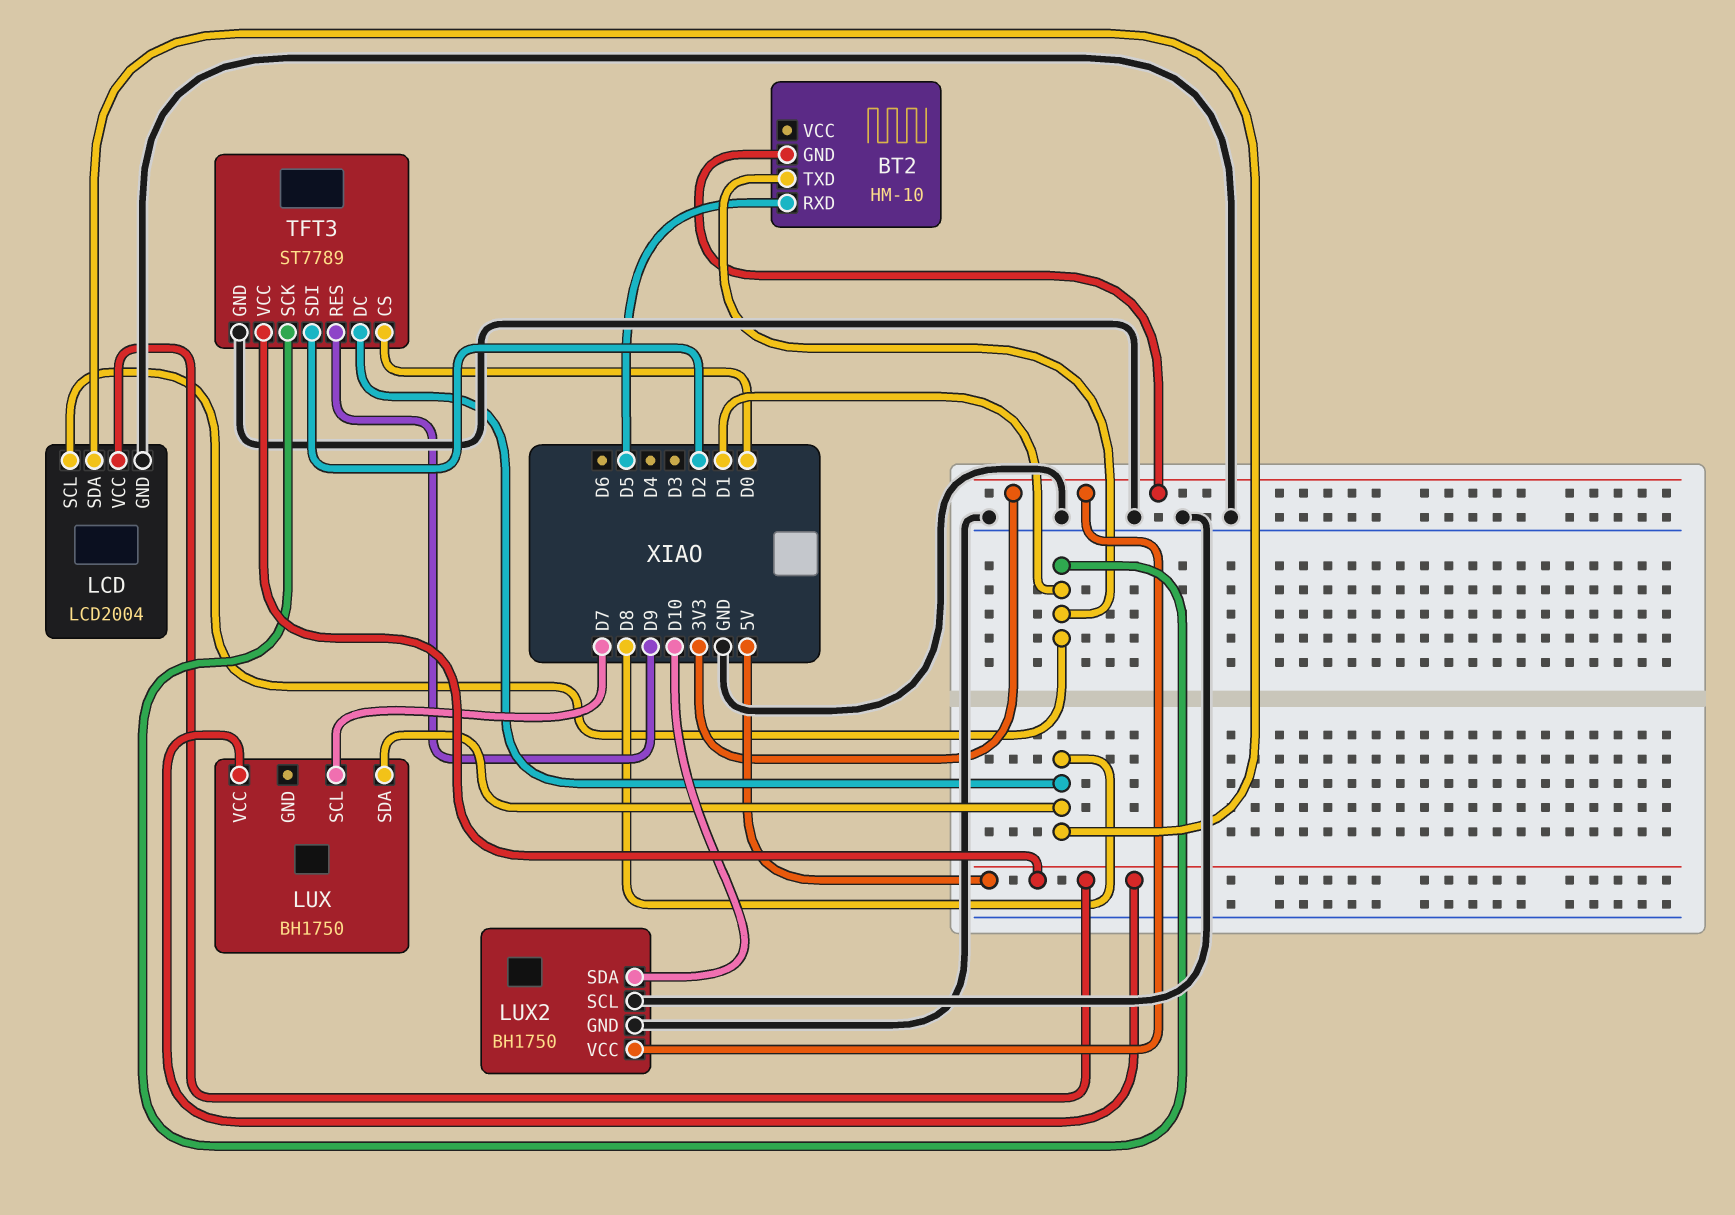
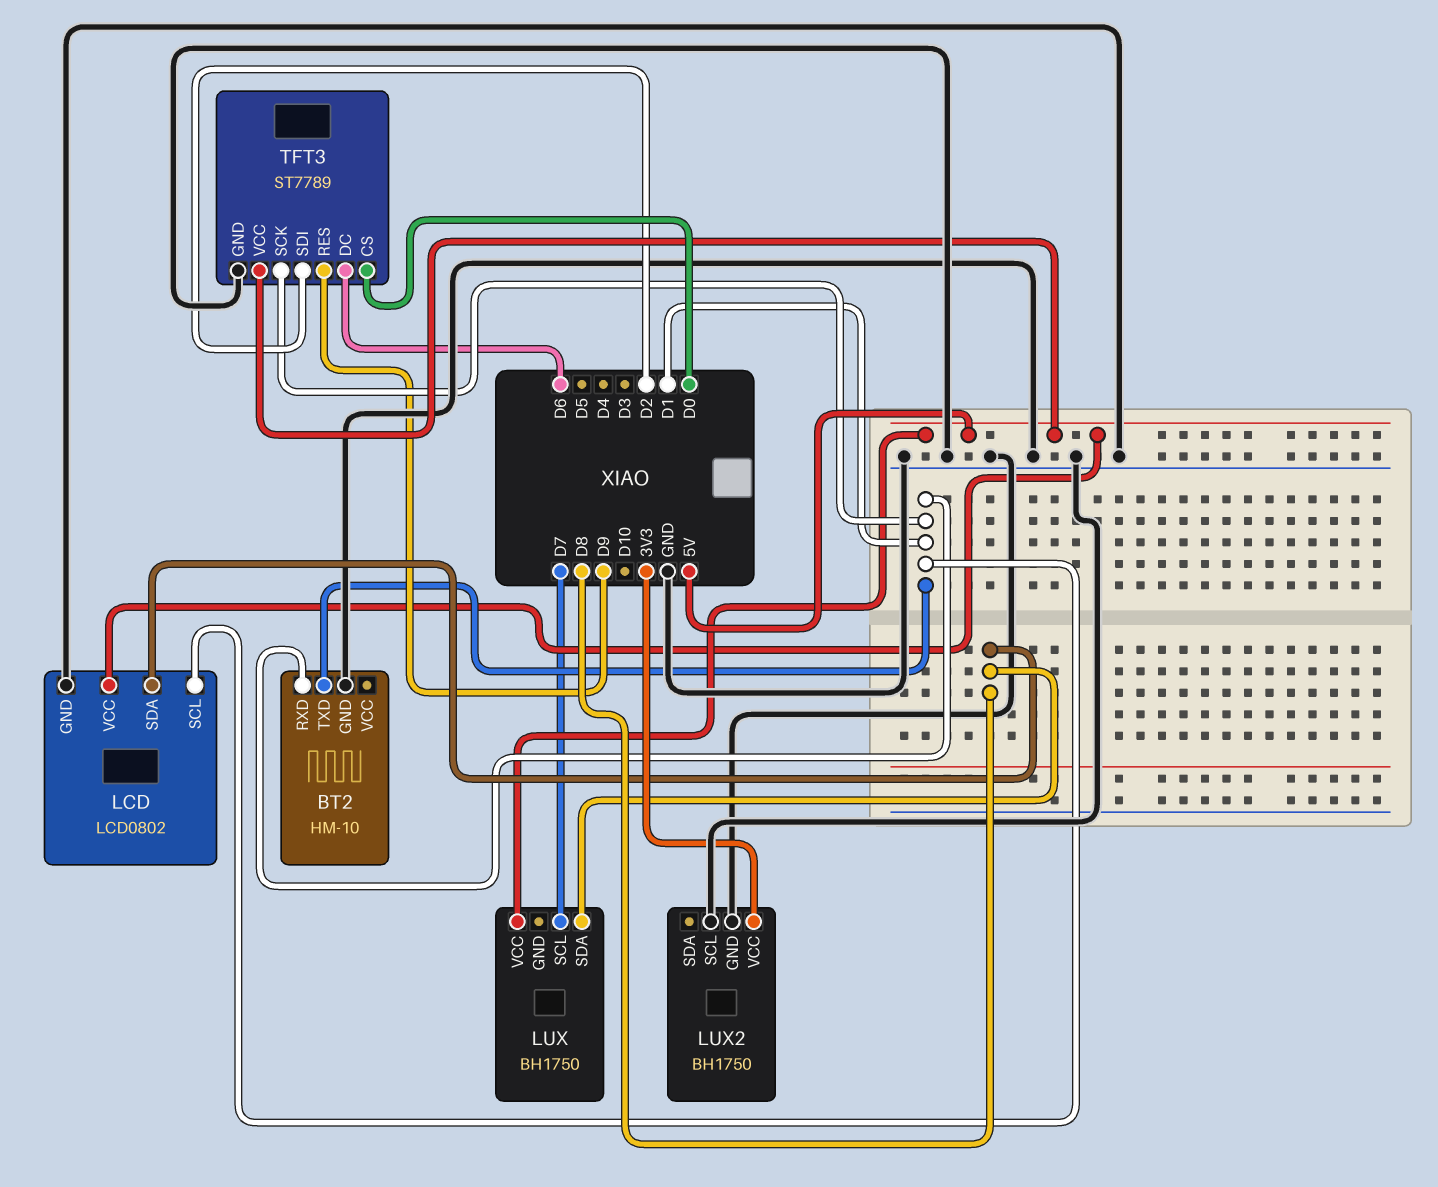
BT2 pin GND: 3V3 -> GND
BT2 pin RXD: D5 -> D1
LCD: LCD2004 -> LCD0802
LUX2 pin SDA: D10 -> none
TFT3 pin DC: D8 -> D6

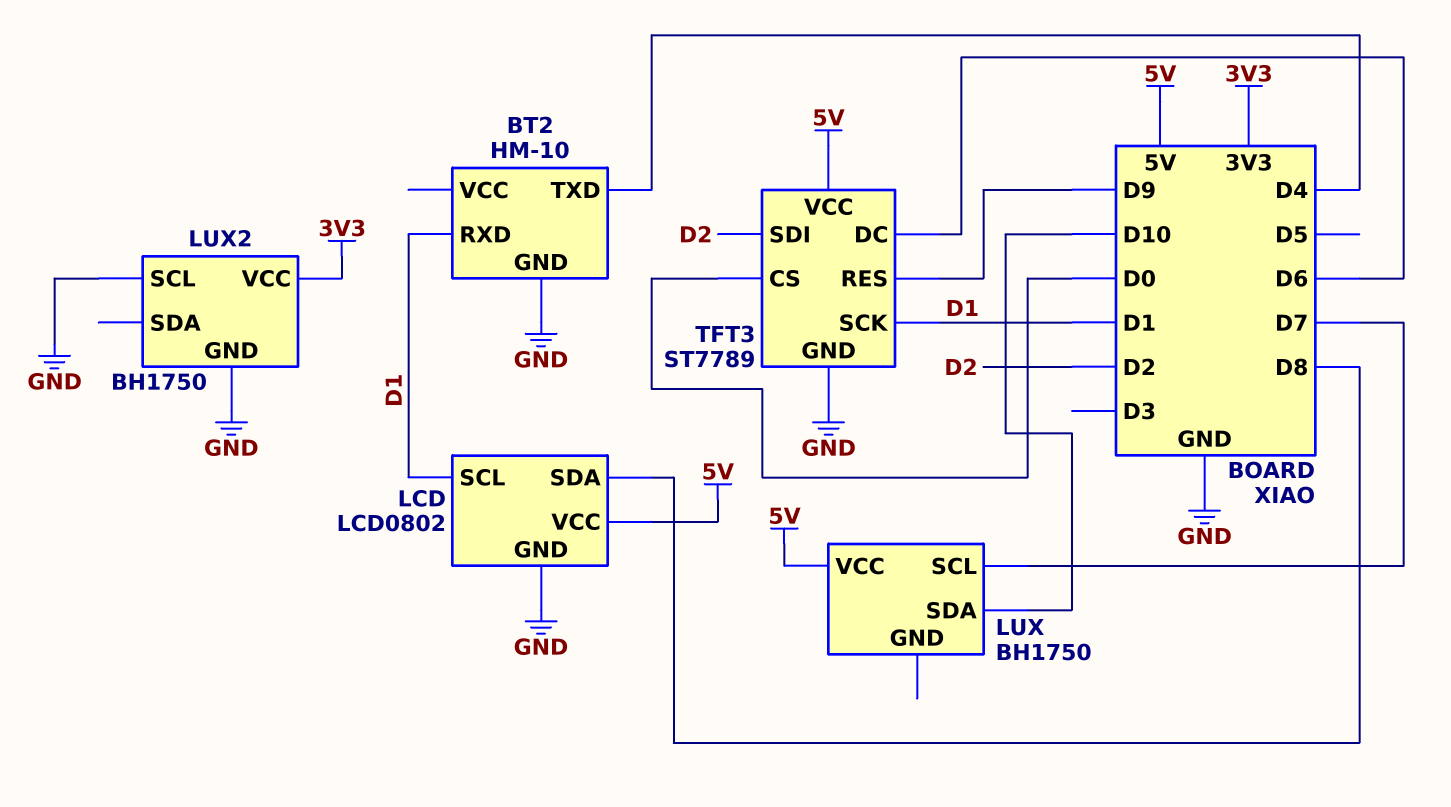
BT2 pin TXD: D1 -> D4
LUX pin SDA: D8 -> D10

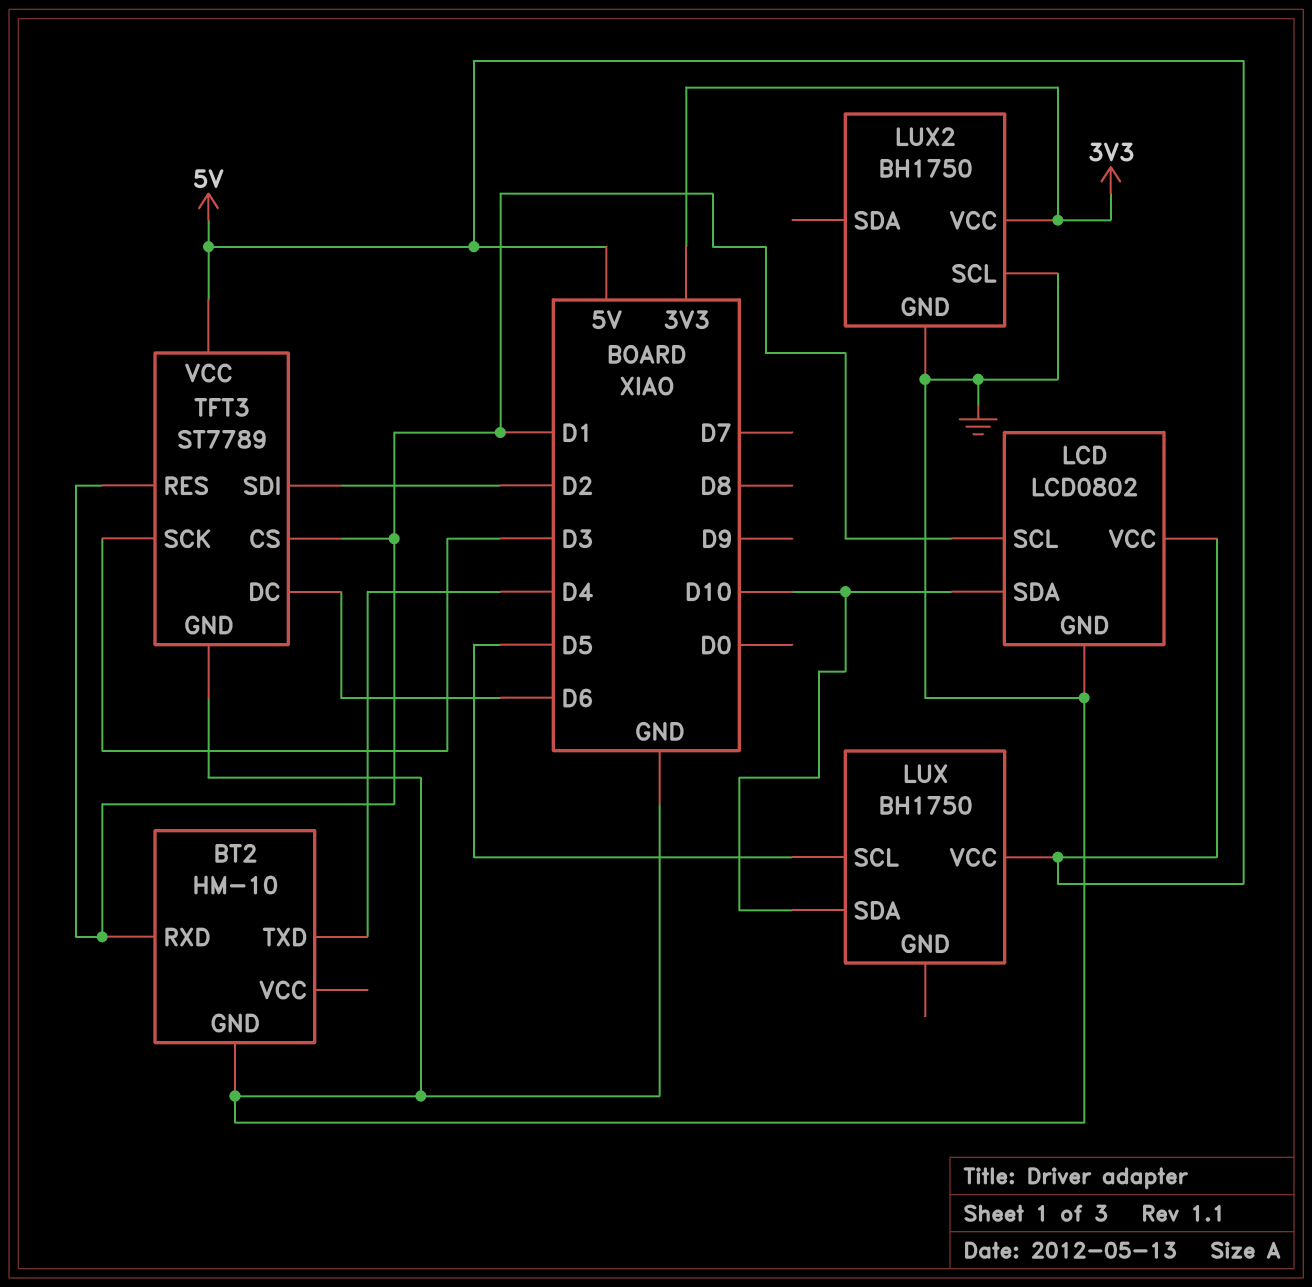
LCD pin SDA: D8 -> D10
LUX pin SCL: D7 -> D5
TFT3 pin CS: D0 -> D1
TFT3 pin RES: D9 -> D1
TFT3 pin SCK: D1 -> D3

